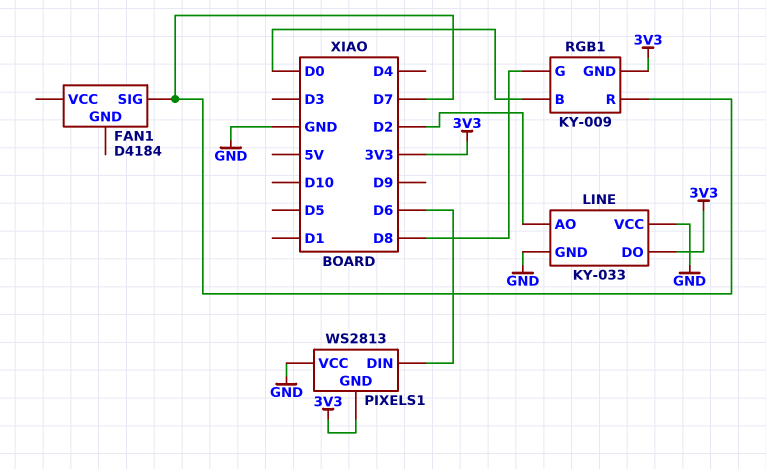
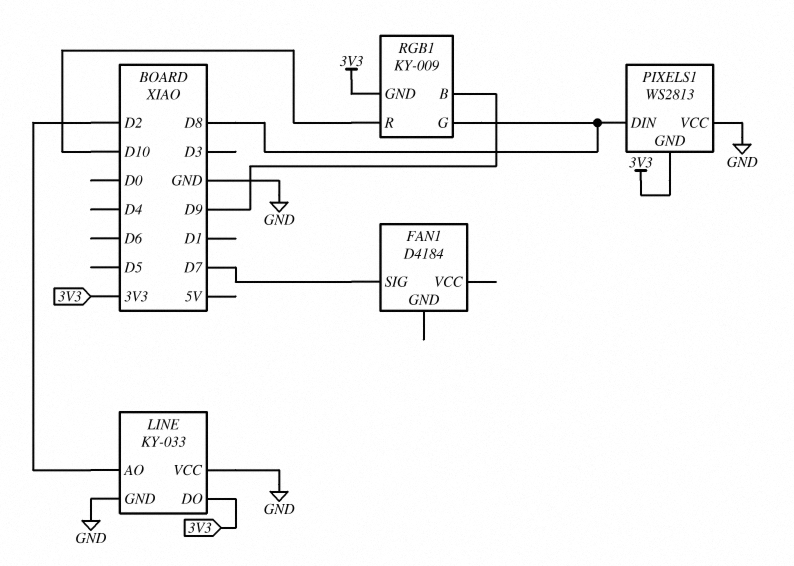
PIXELS1 pin DIN: D6 -> D8
RGB1 pin B: D0 -> D9
RGB1 pin R: D7 -> D10

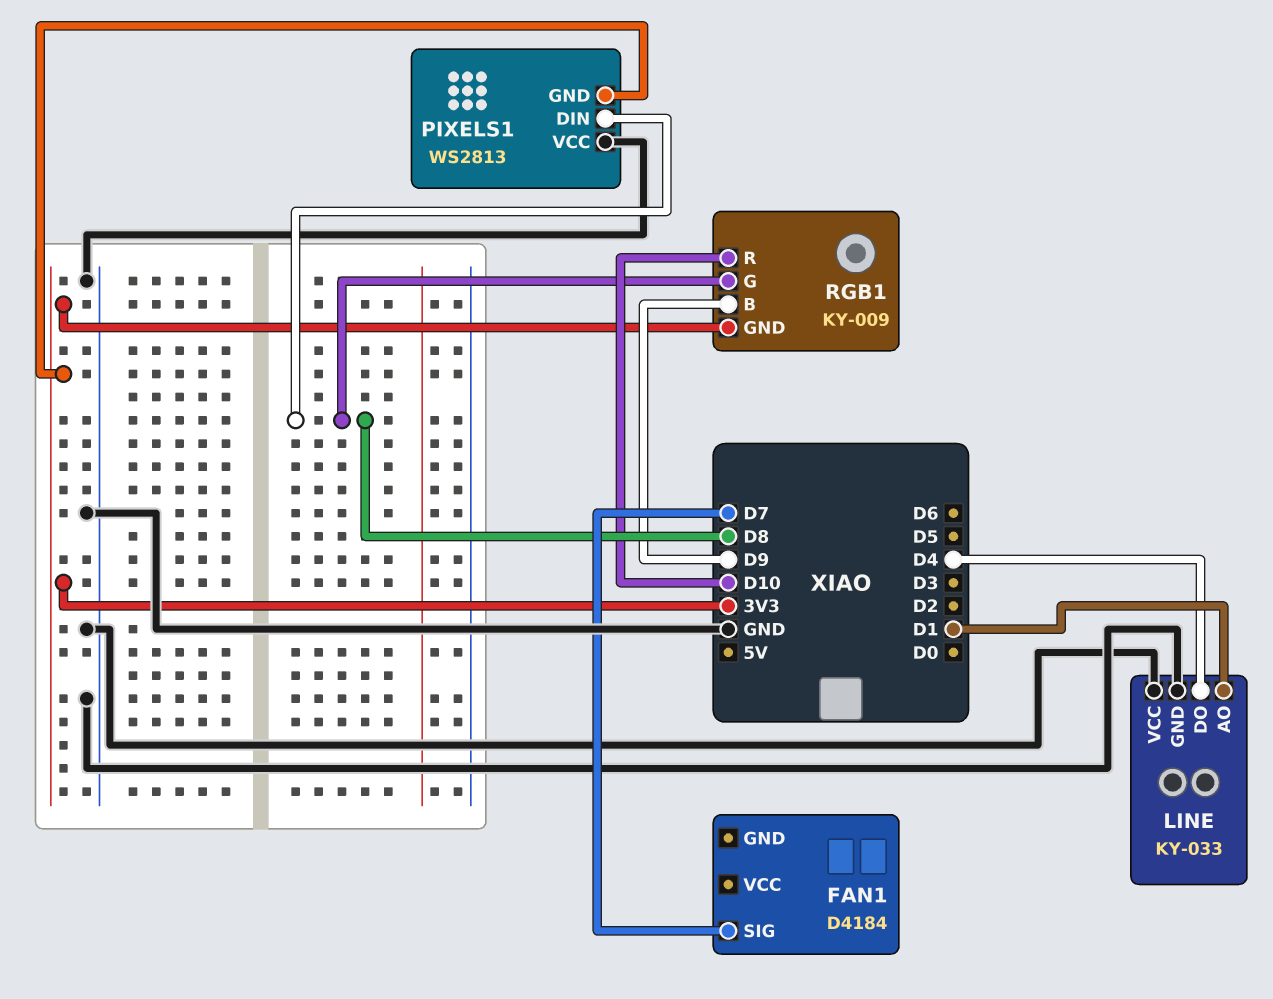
LINE pin AO: D2 -> D1
LINE pin DO: 3V3 -> D4

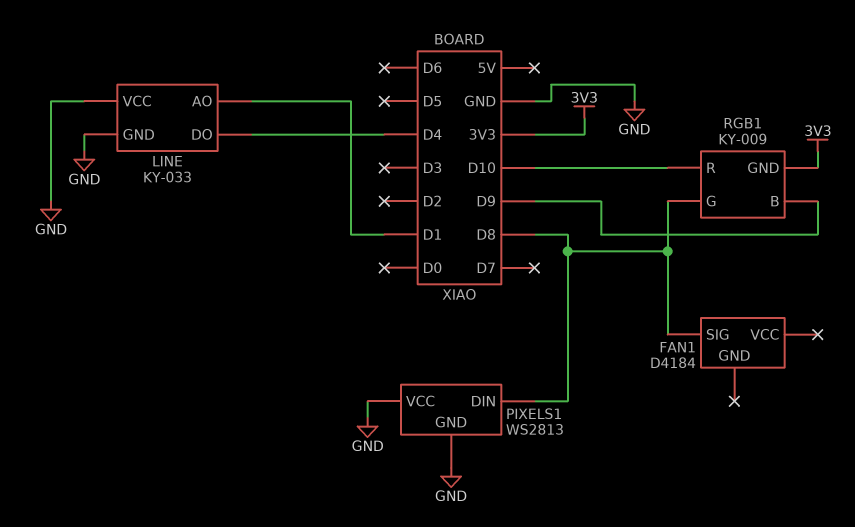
FAN1 pin SIG: D7 -> D8
PIXELS1 pin GND: 3V3 -> GND

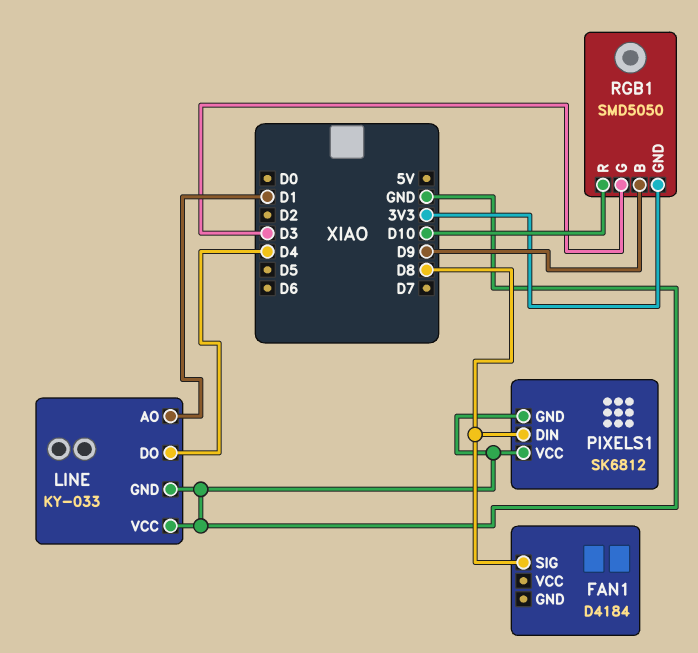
PIXELS1: WS2813 -> SK6812
RGB1: KY-009 -> SMD5050
RGB1 pin G: D8 -> D3

